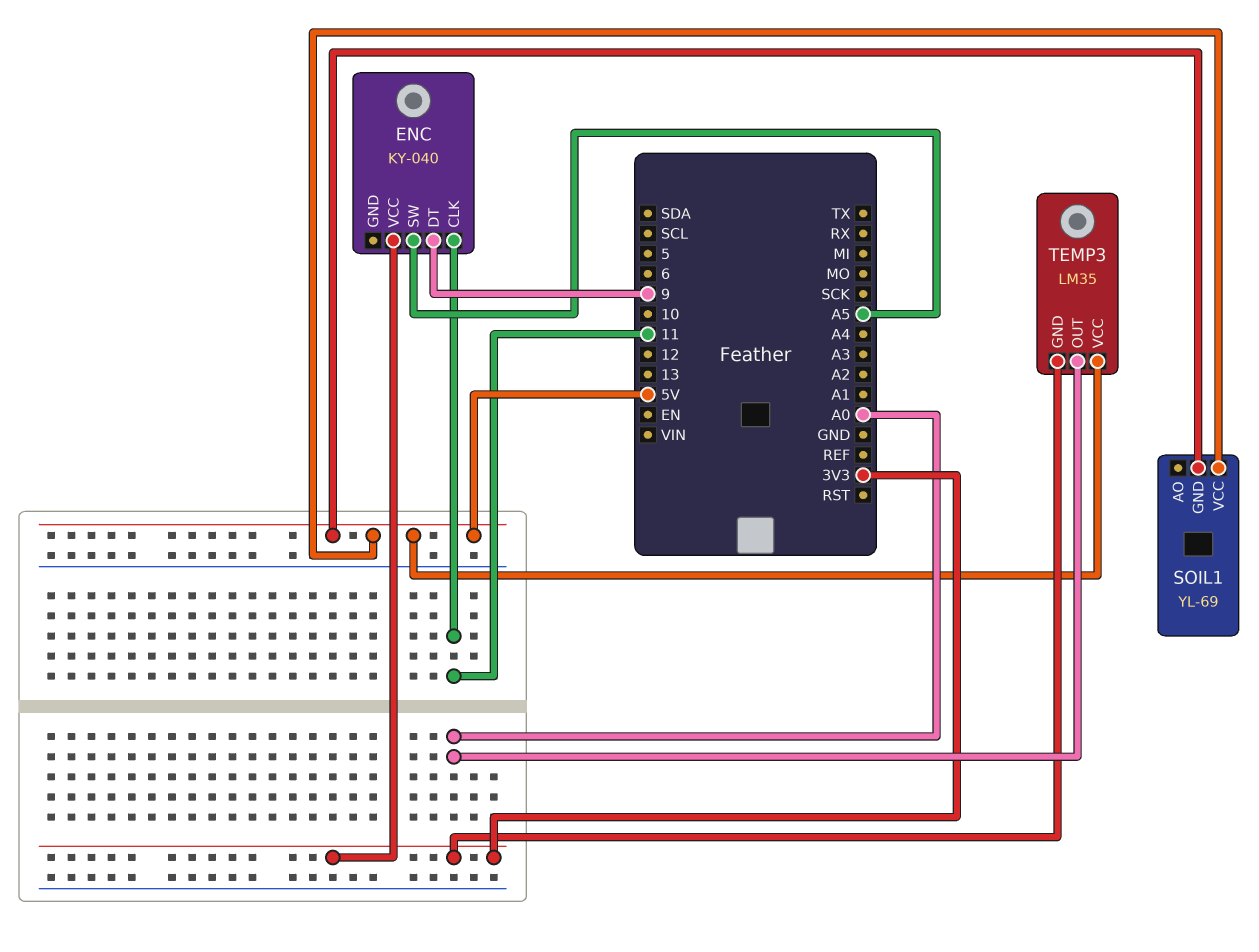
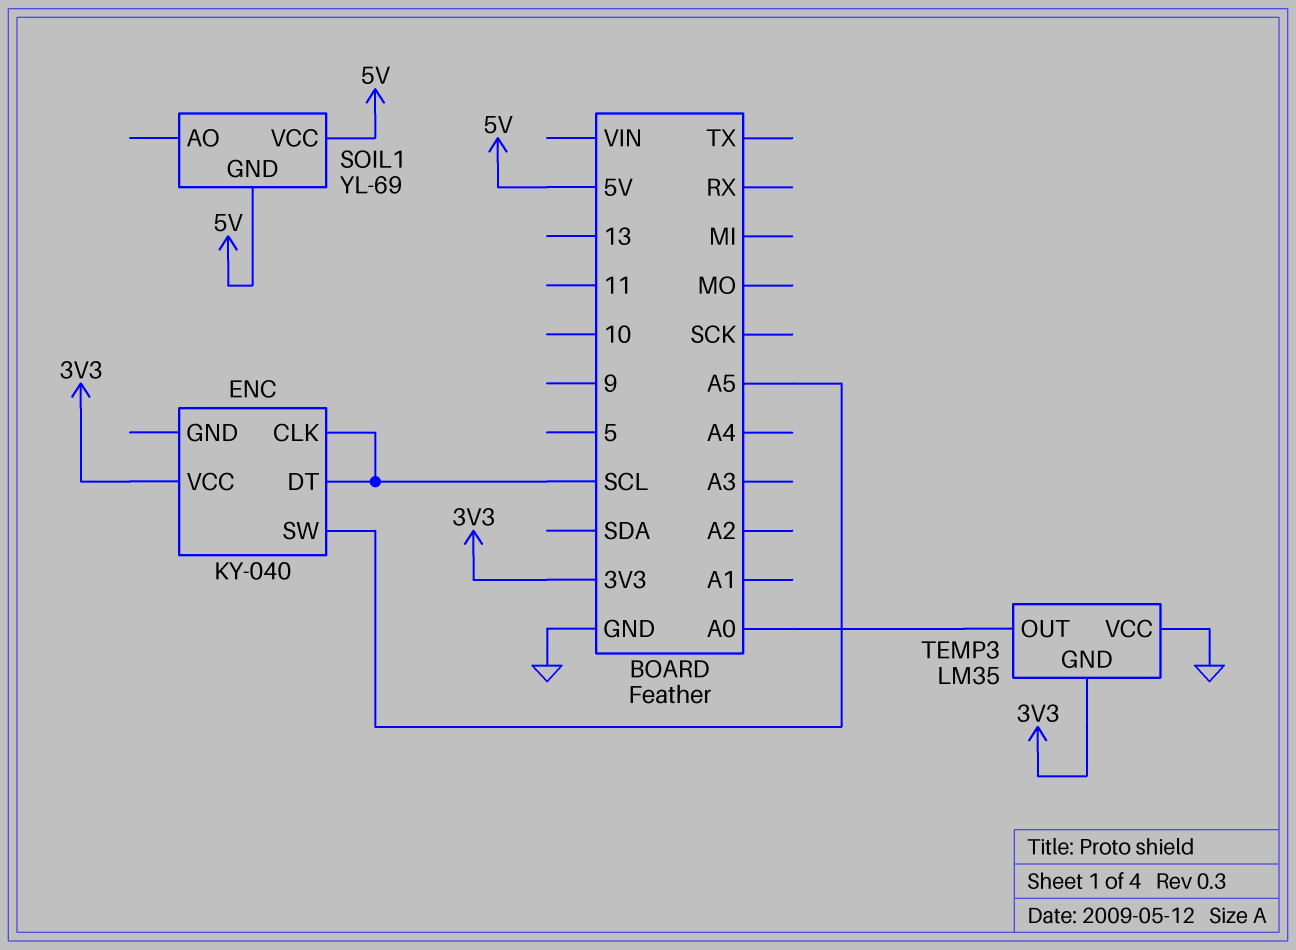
ENC pin CLK: 11 -> SCL
ENC pin DT: 9 -> SCL
TEMP3 pin VCC: 5V -> GND

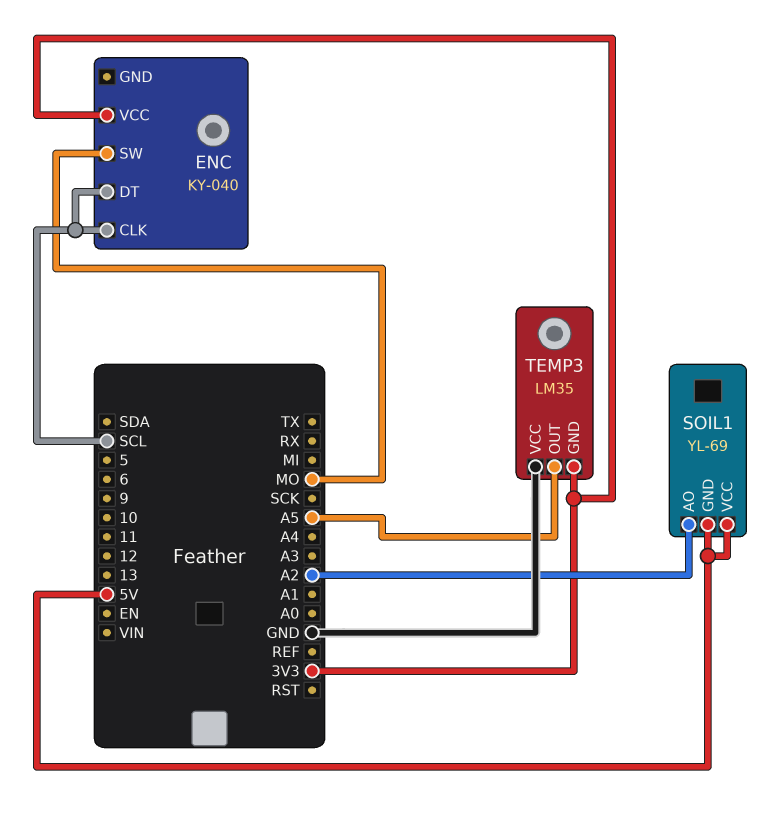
ENC pin SW: A5 -> MO
SOIL1 pin AO: none -> A2
TEMP3 pin OUT: A0 -> A5

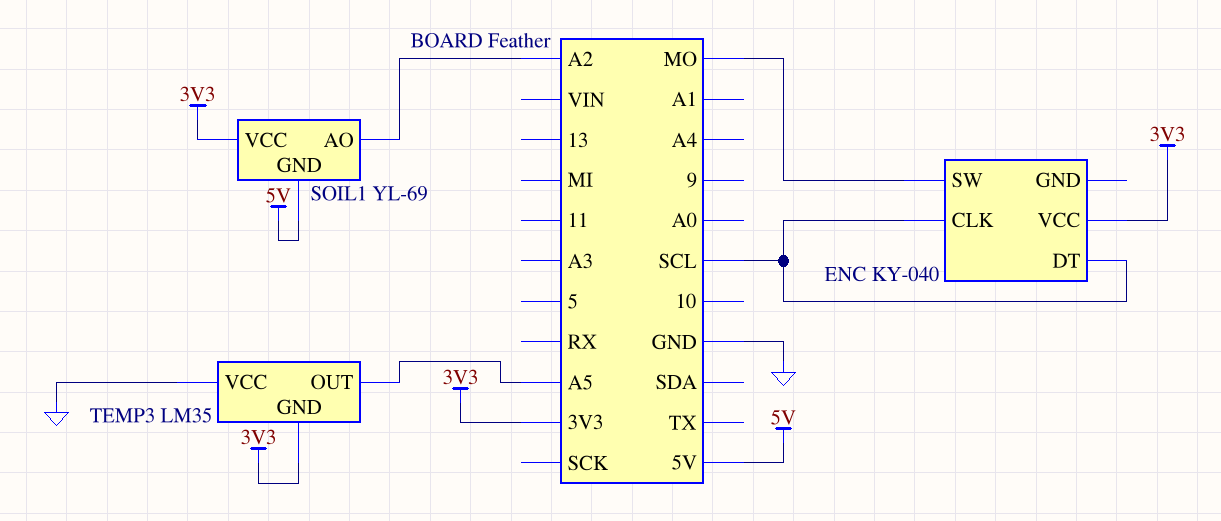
SOIL1 pin VCC: 5V -> 3V3

